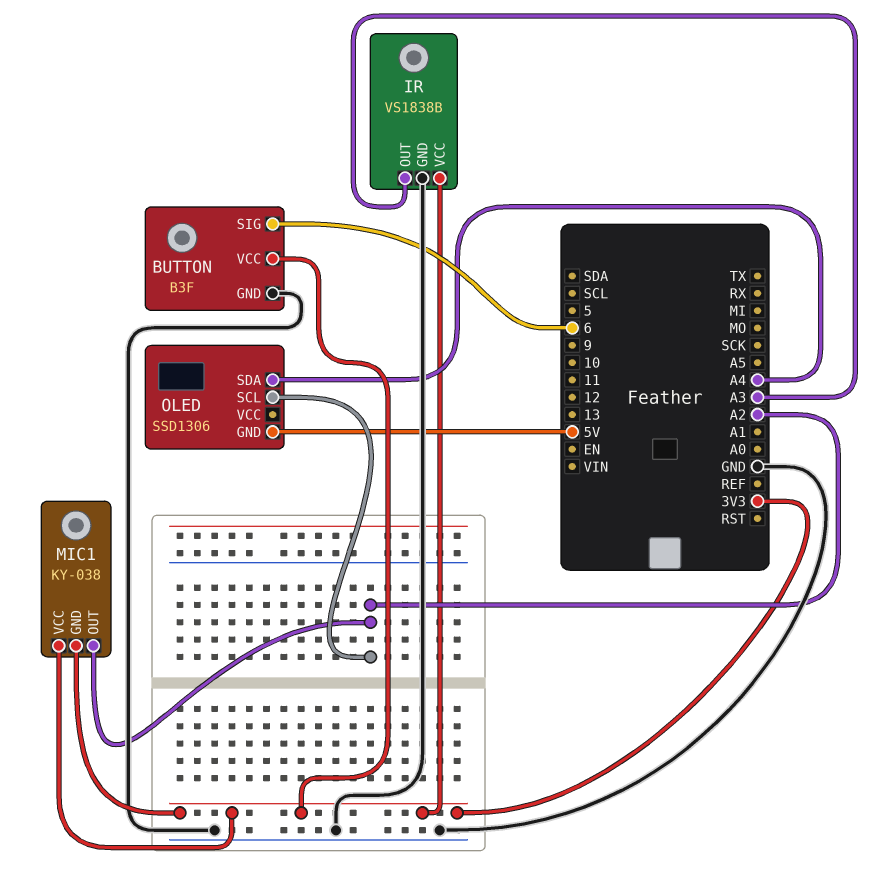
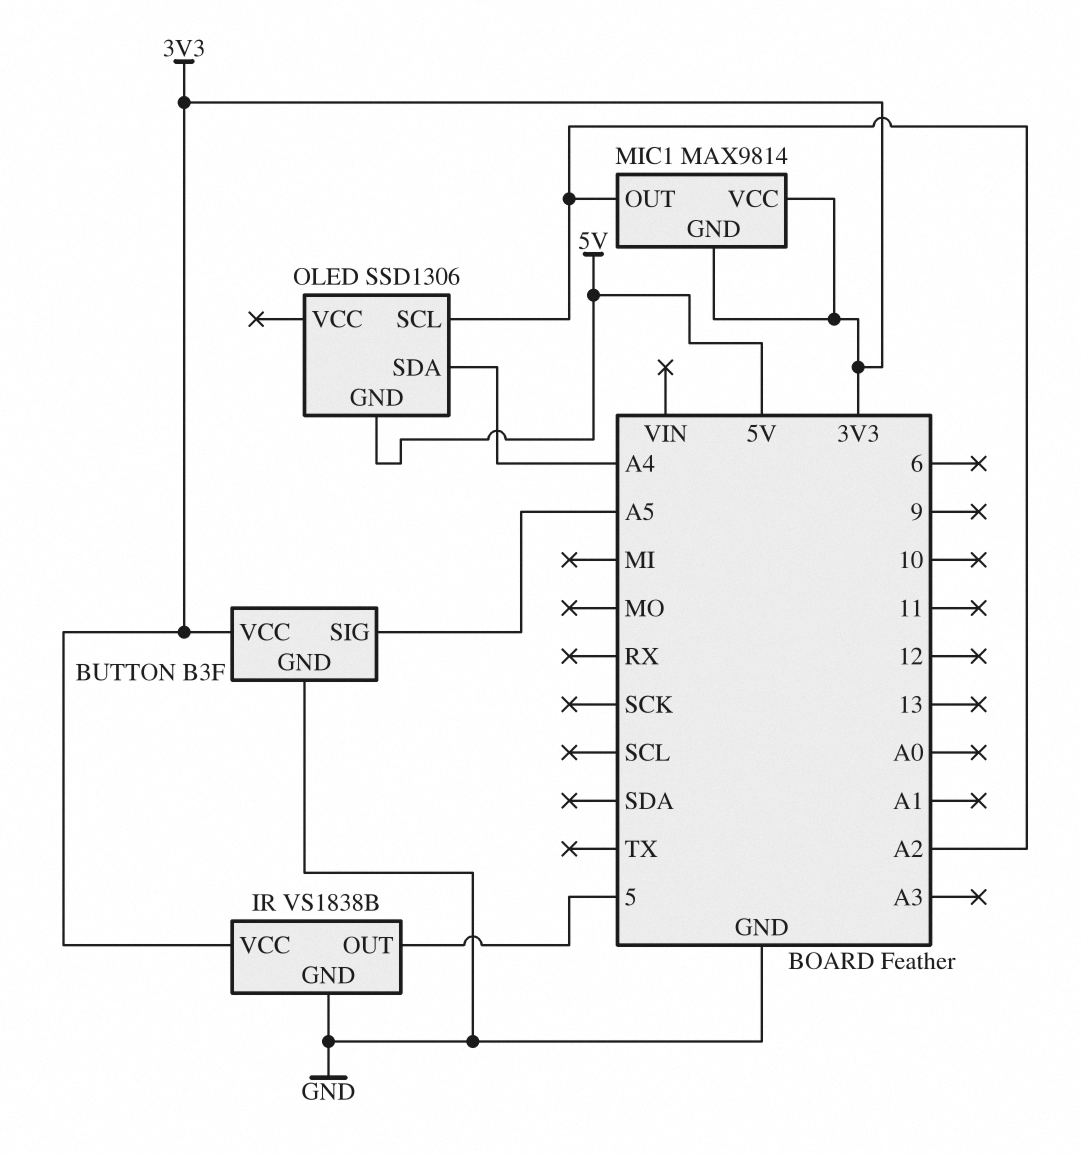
BUTTON pin SIG: 6 -> A5
IR pin OUT: A3 -> 5
MIC1: KY-038 -> MAX9814

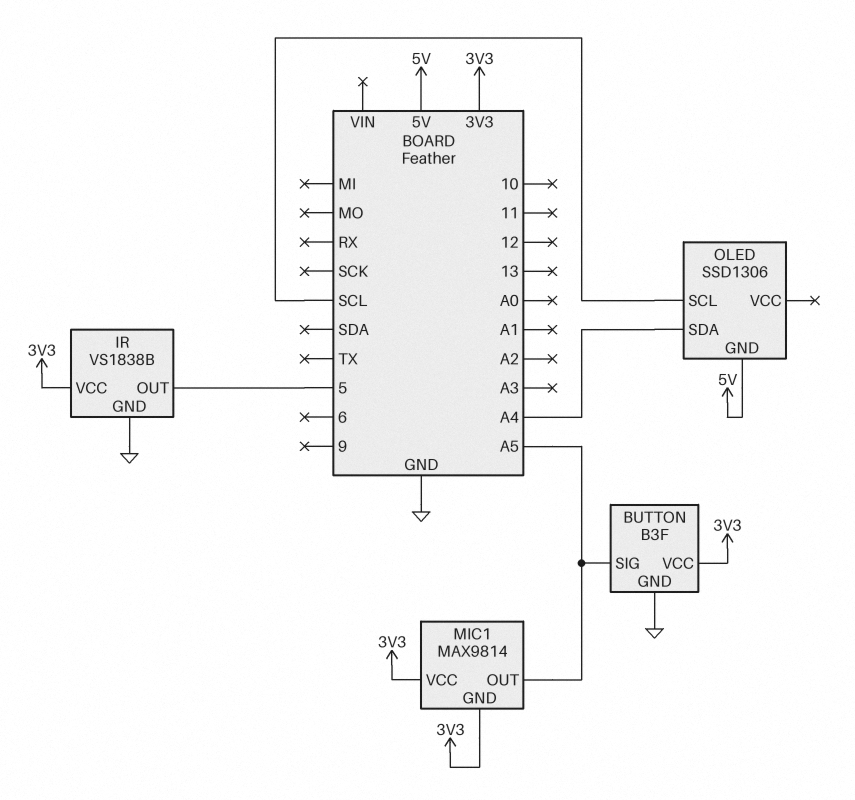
MIC1 pin OUT: A2 -> A5
OLED pin SCL: A2 -> SCL

